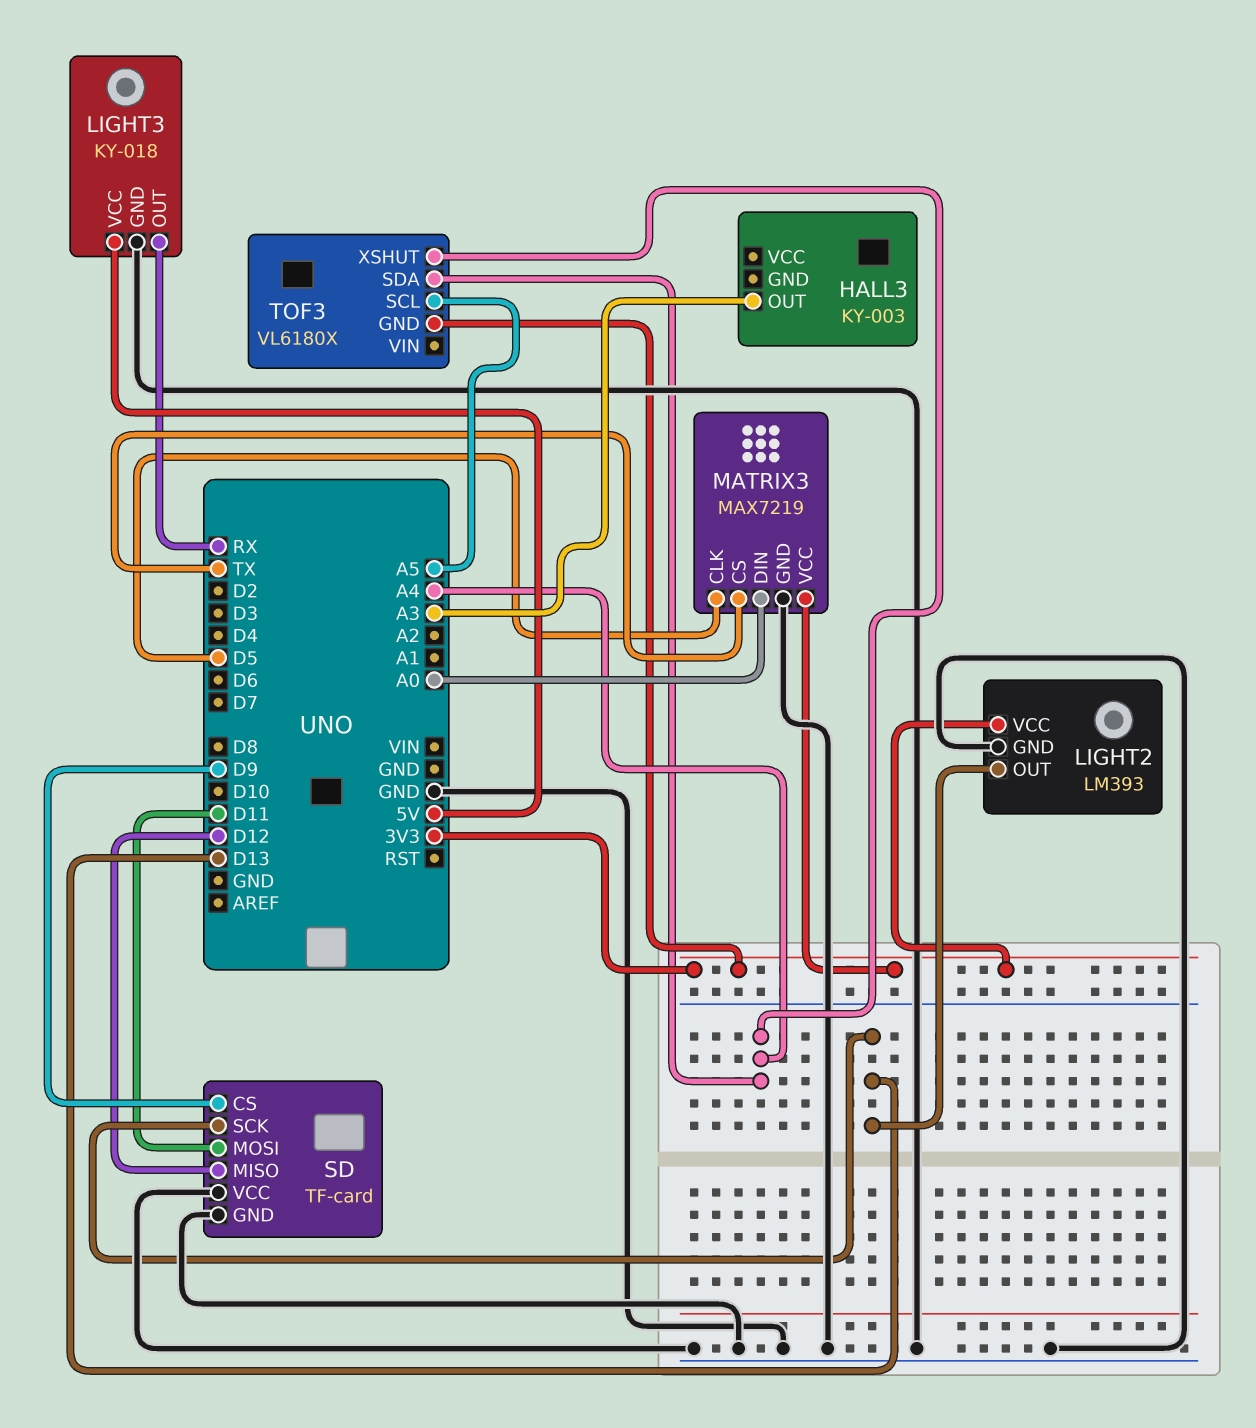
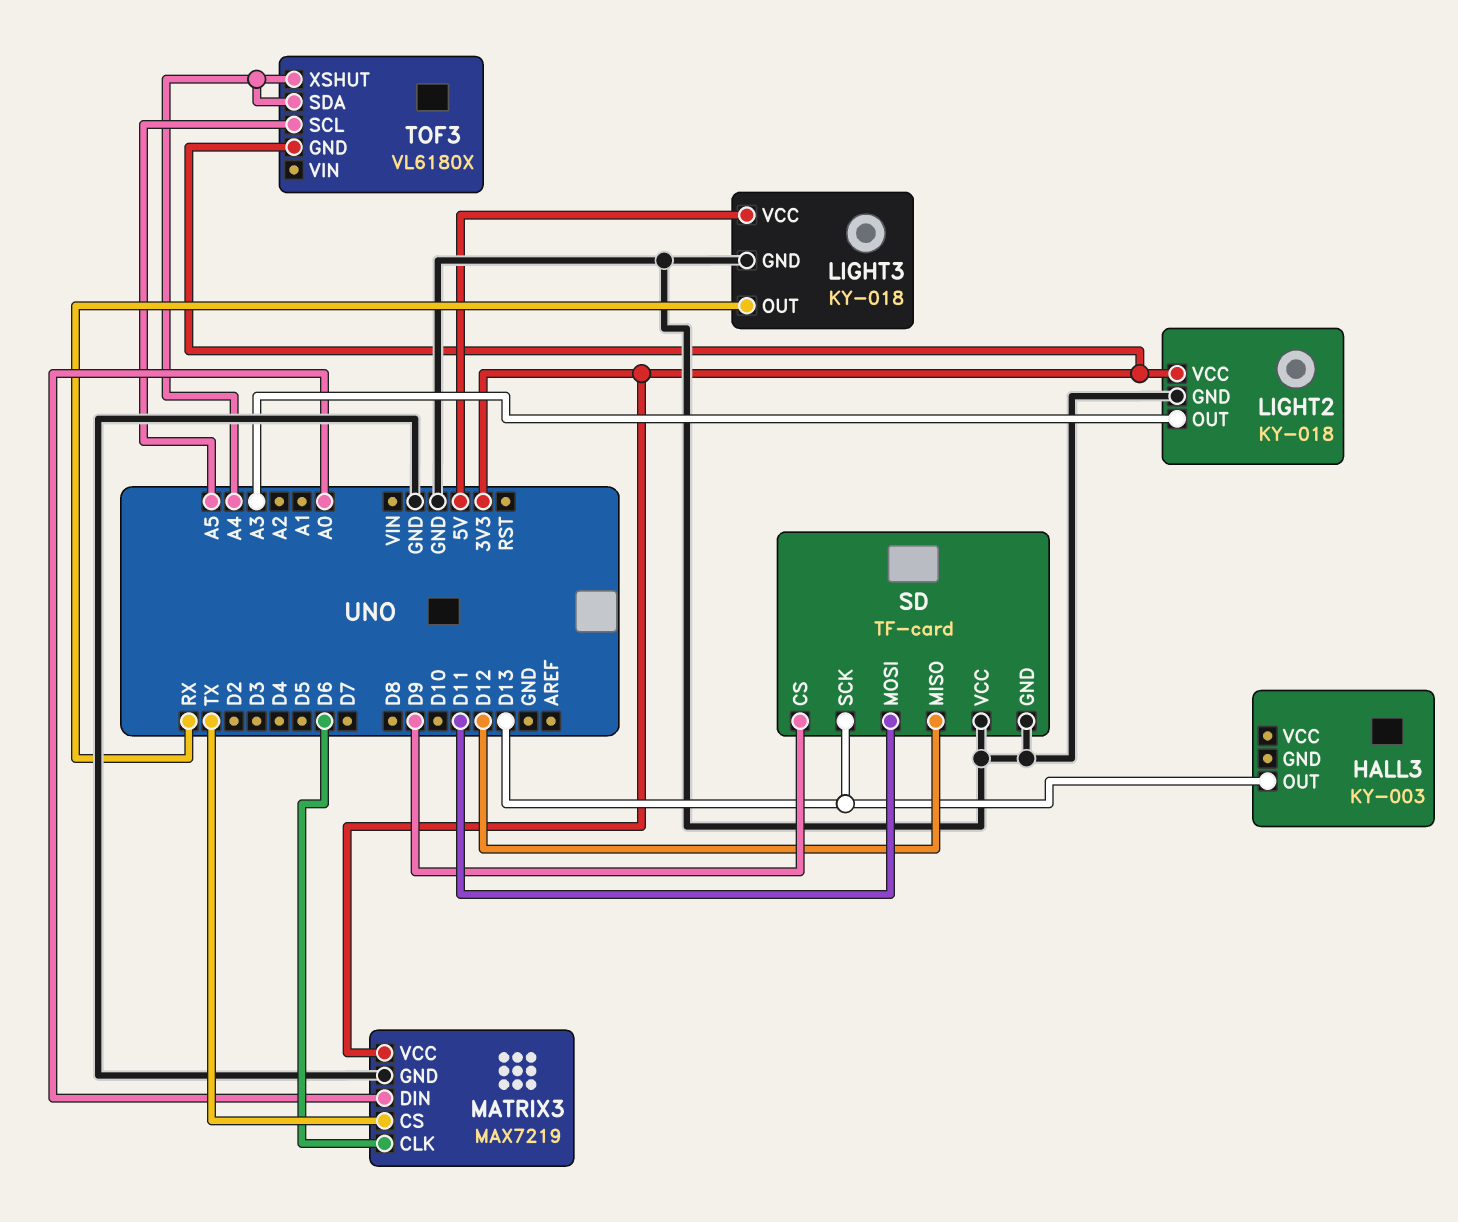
HALL3 pin OUT: A3 -> D13
LIGHT2: LM393 -> KY-018
LIGHT2 pin OUT: D13 -> A3
MATRIX3 pin CLK: D5 -> D6

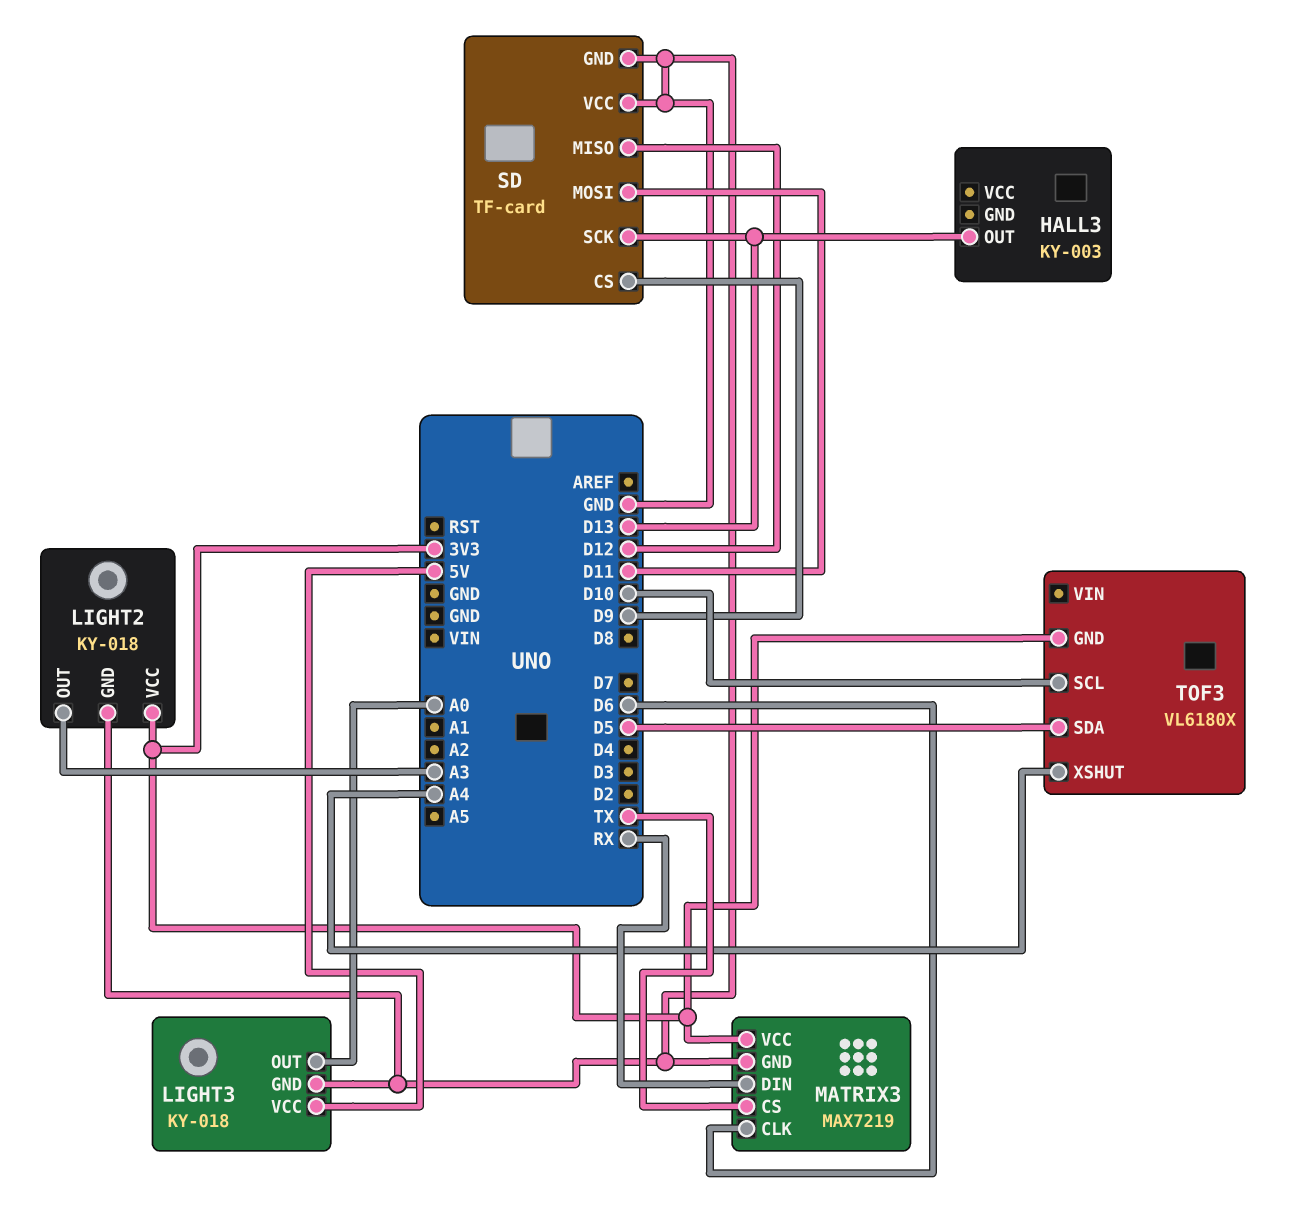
LIGHT3 pin OUT: RX -> A0
MATRIX3 pin DIN: A0 -> RX
TOF3 pin SCL: A5 -> D10
TOF3 pin SDA: A4 -> D5

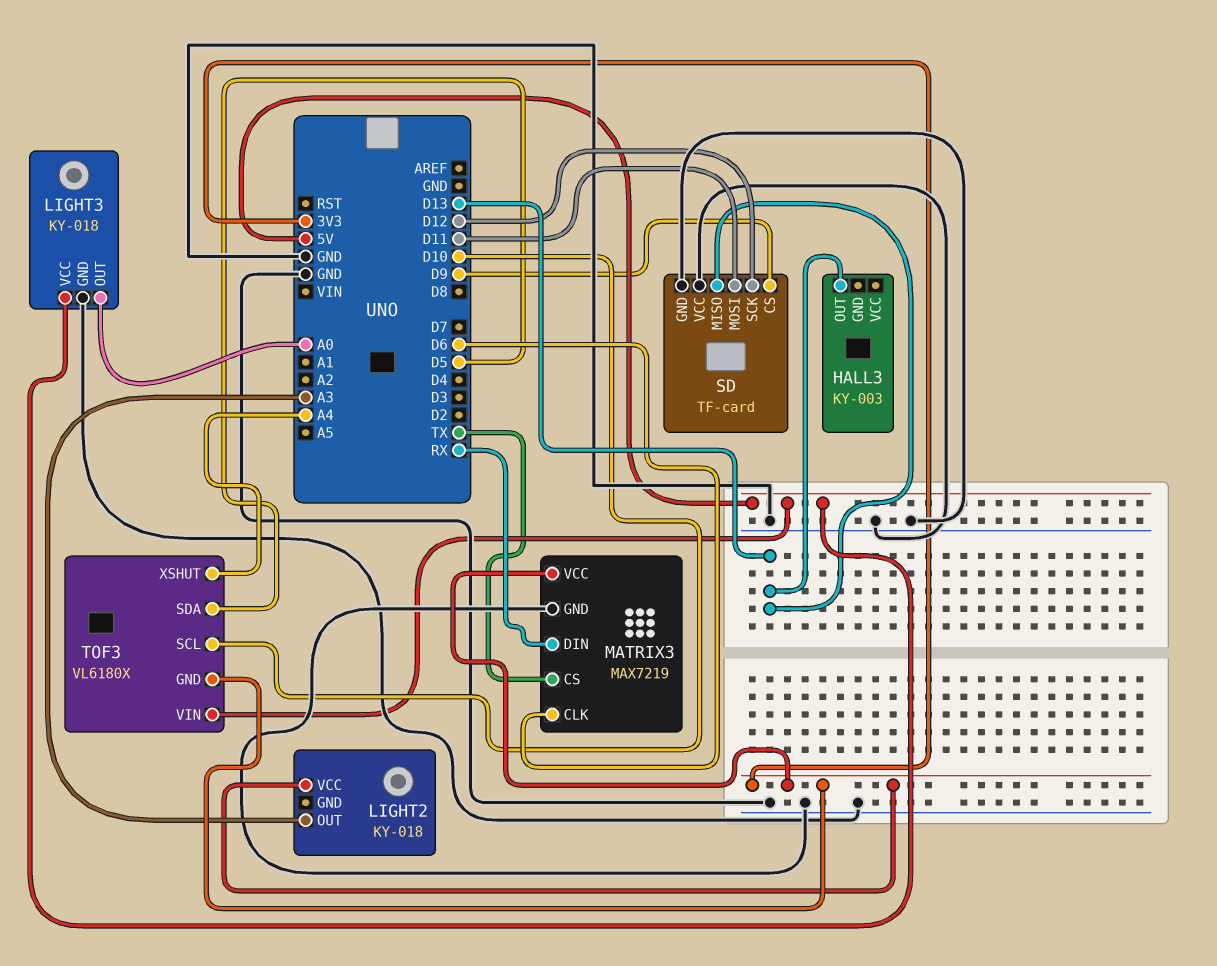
LIGHT2 pin GND: GND -> none
SD pin MISO: D12 -> D13
SD pin SCK: D13 -> D12
TOF3 pin VIN: none -> 5V

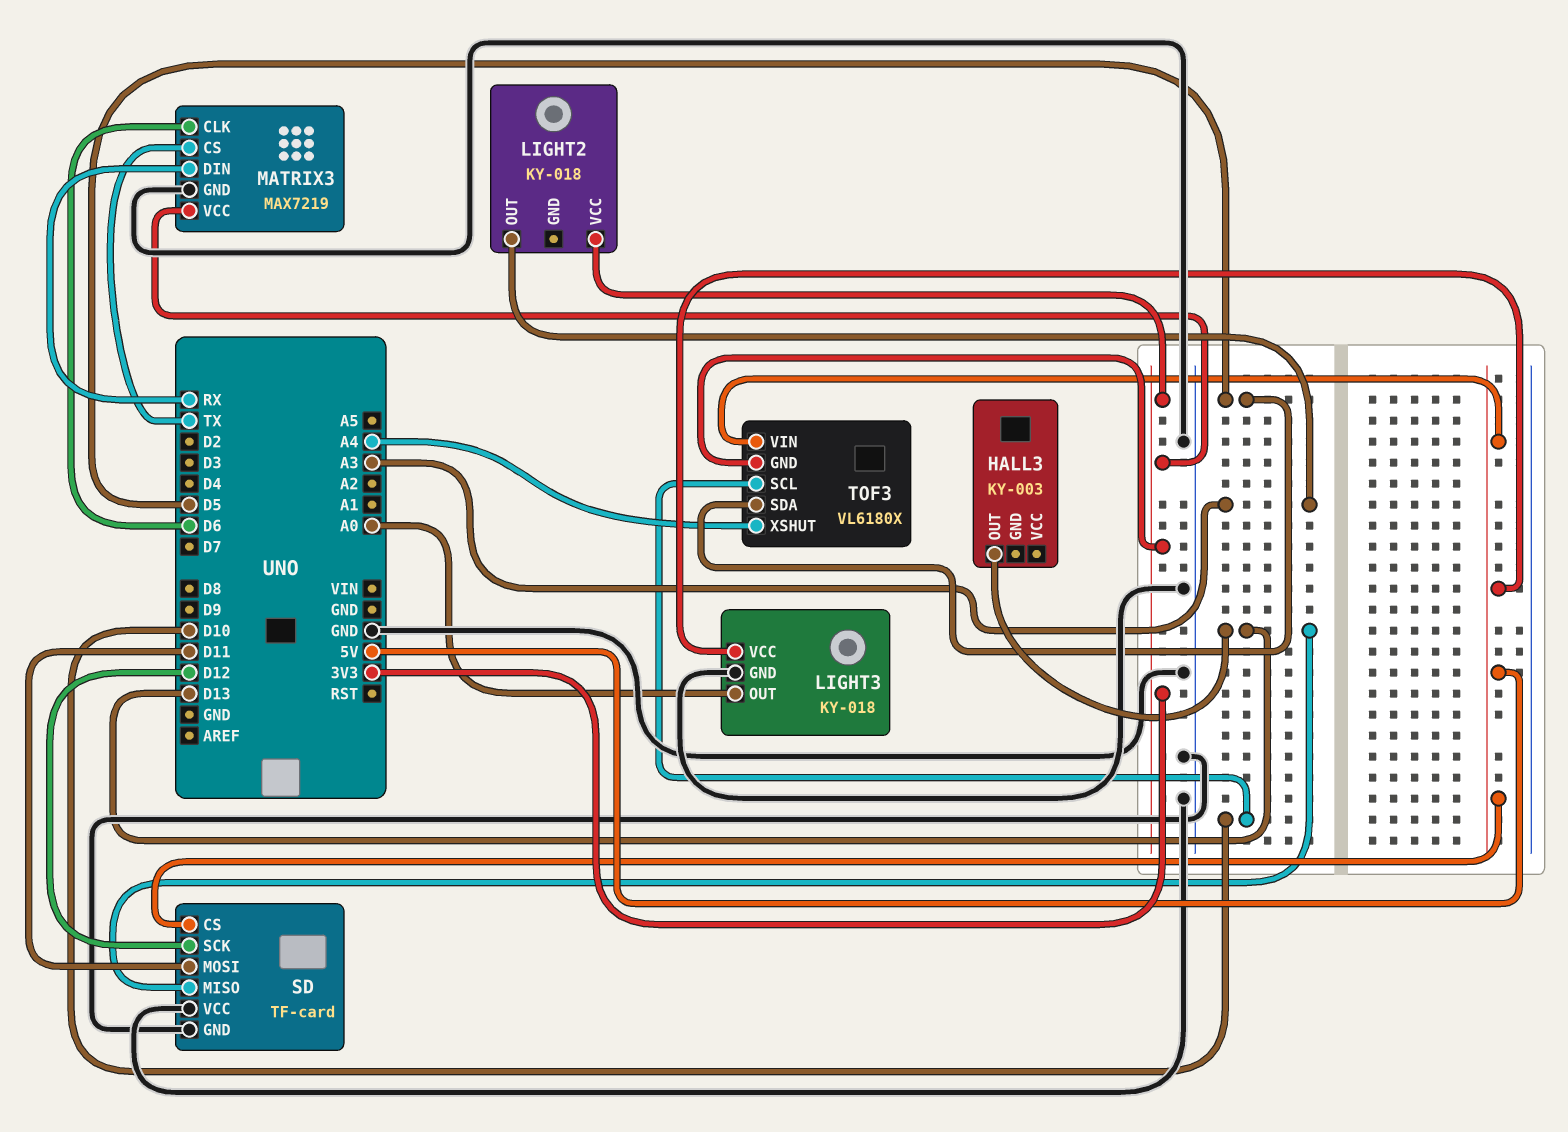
SD pin CS: D9 -> 5V

